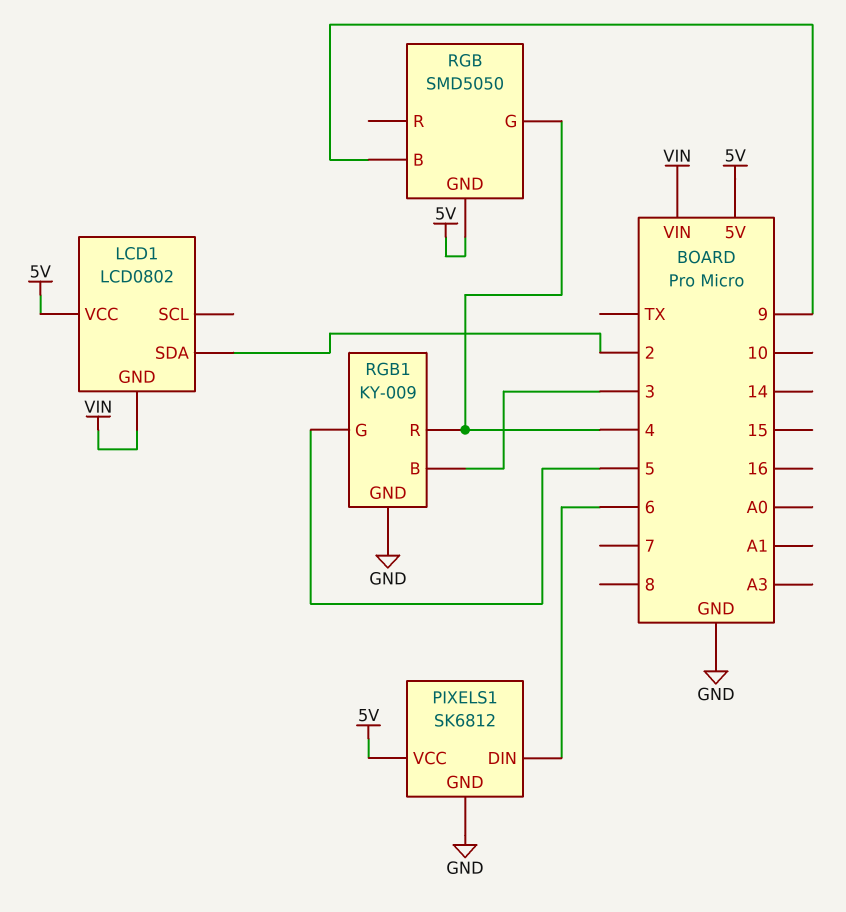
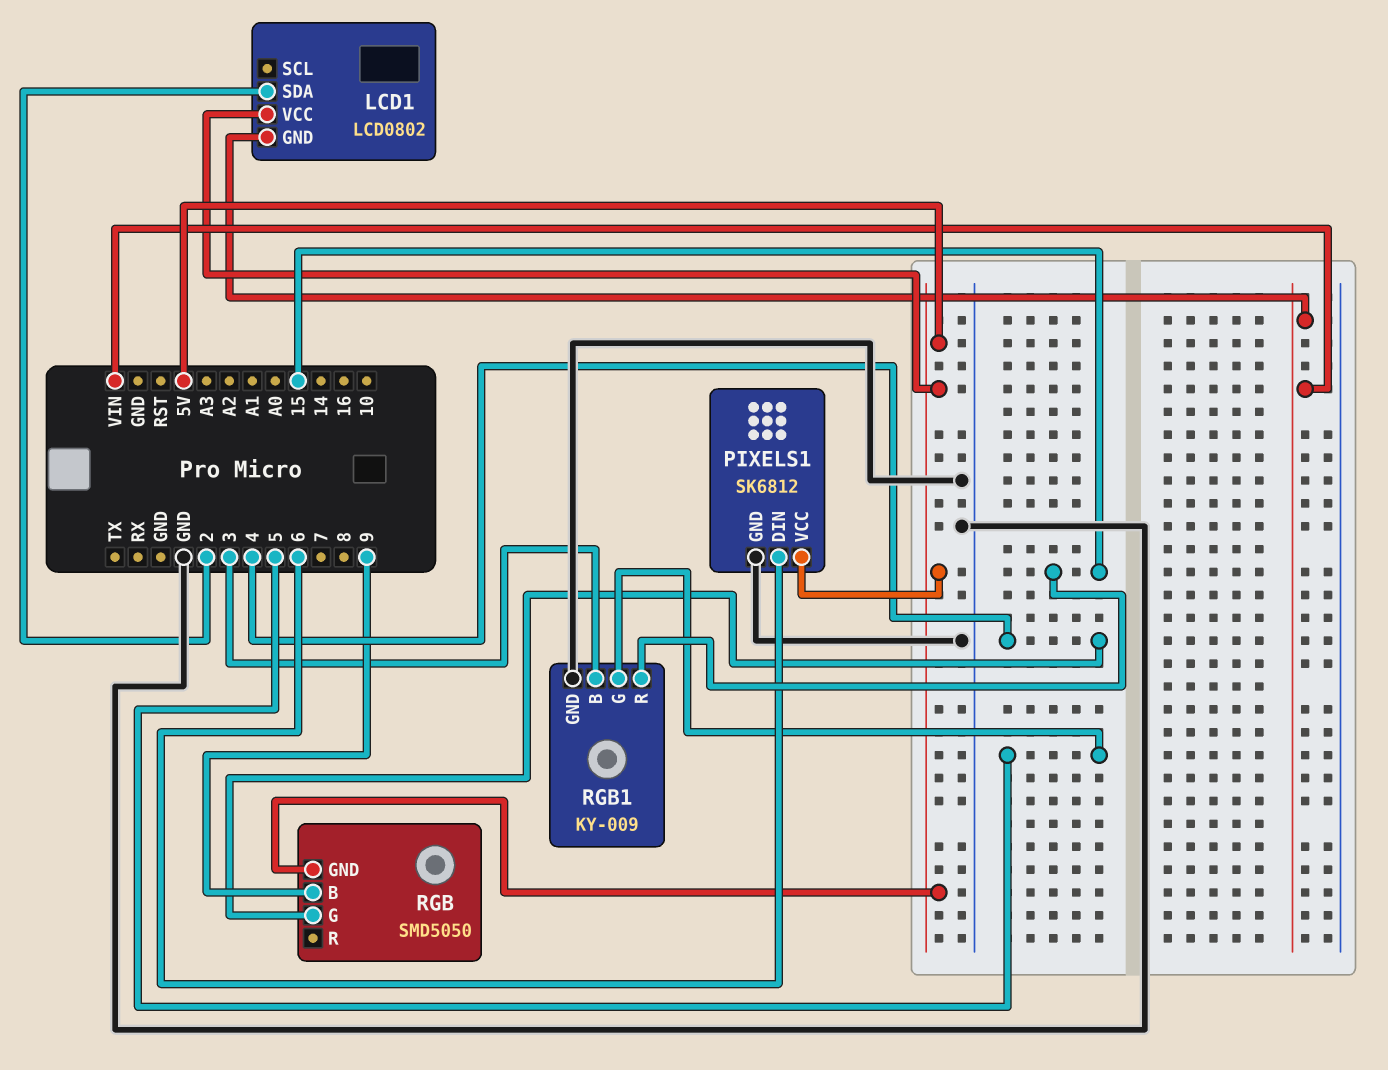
RGB1 pin R: 4 -> 15

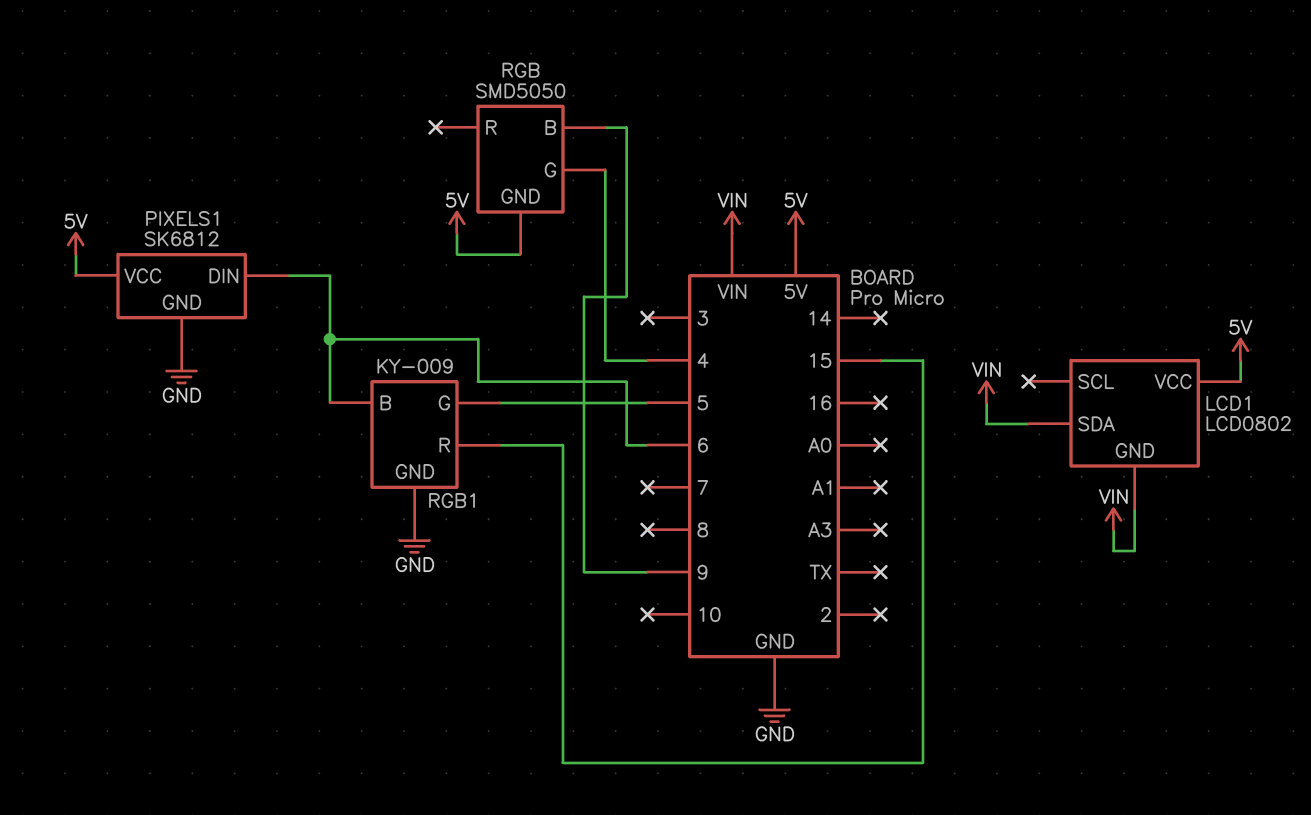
LCD1 pin SDA: 2 -> VIN
RGB1 pin B: 3 -> 6

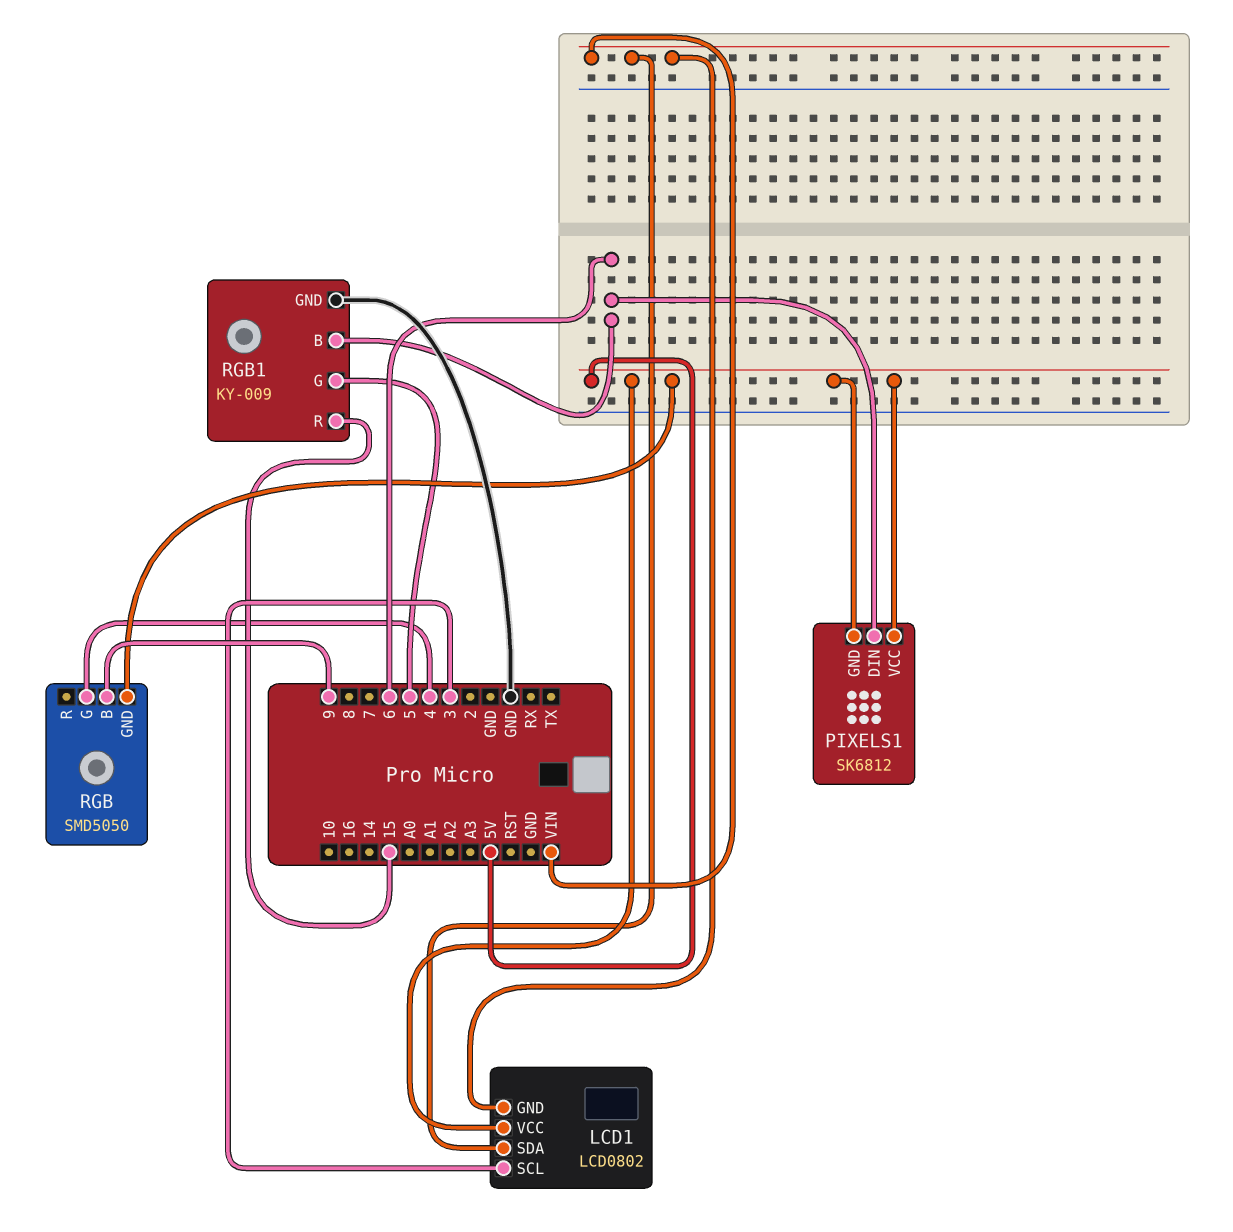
LCD1 pin SCL: none -> 3
PIXELS1 pin GND: GND -> 5V

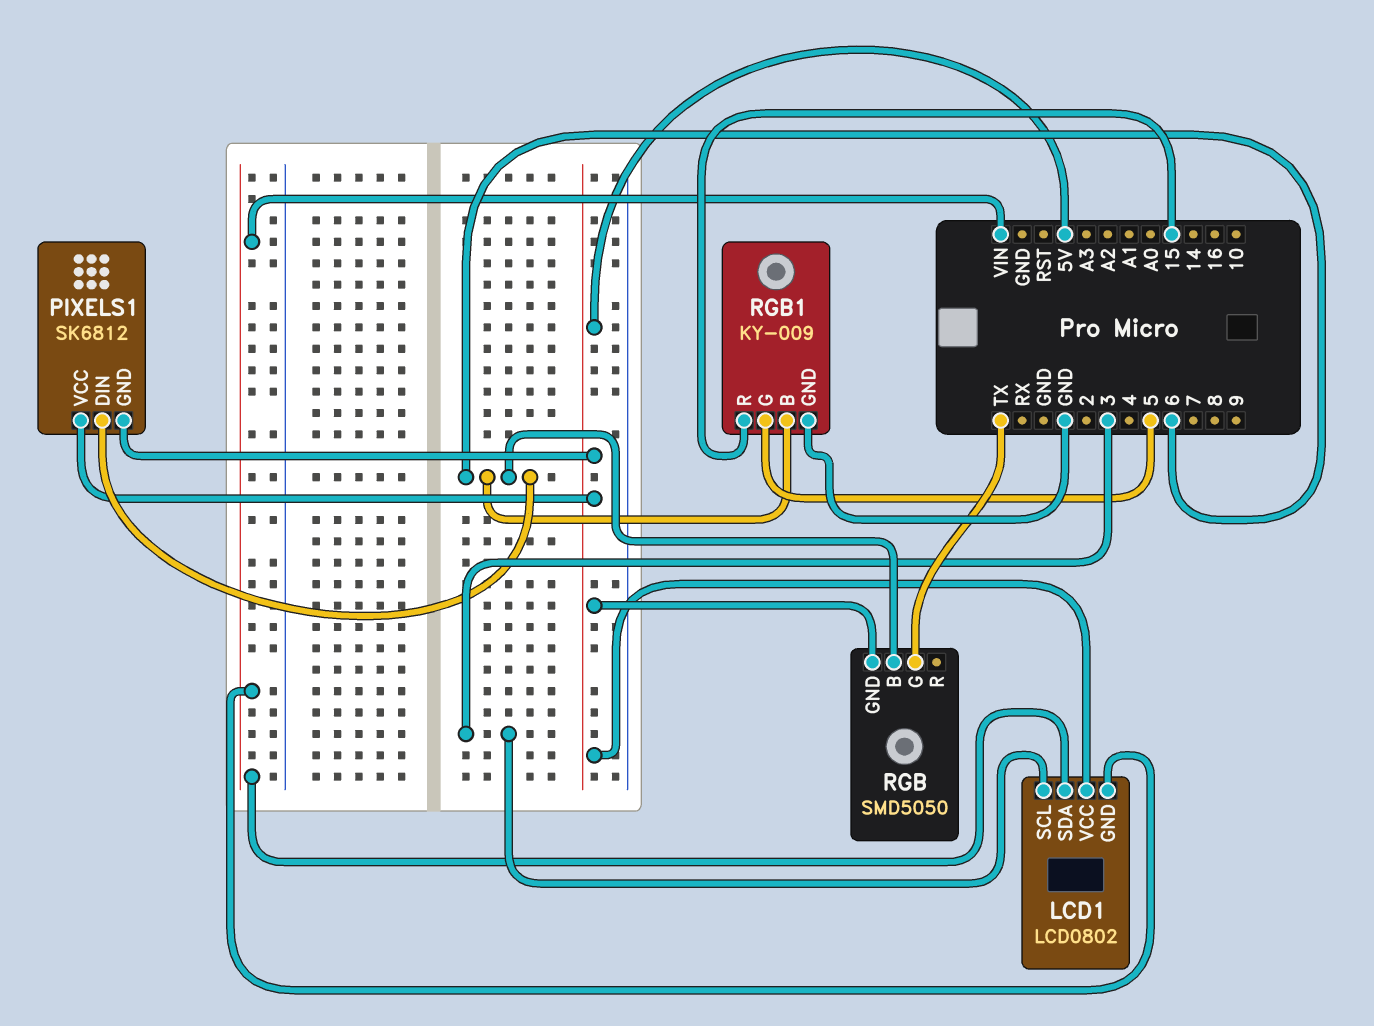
RGB pin B: 9 -> 6
RGB pin G: 4 -> TX

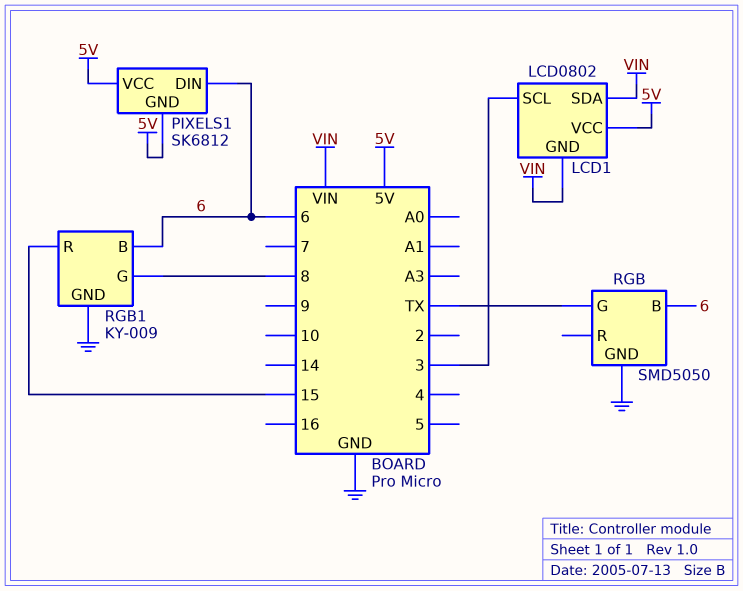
RGB pin GND: 5V -> GND
RGB1 pin G: 5 -> 8

